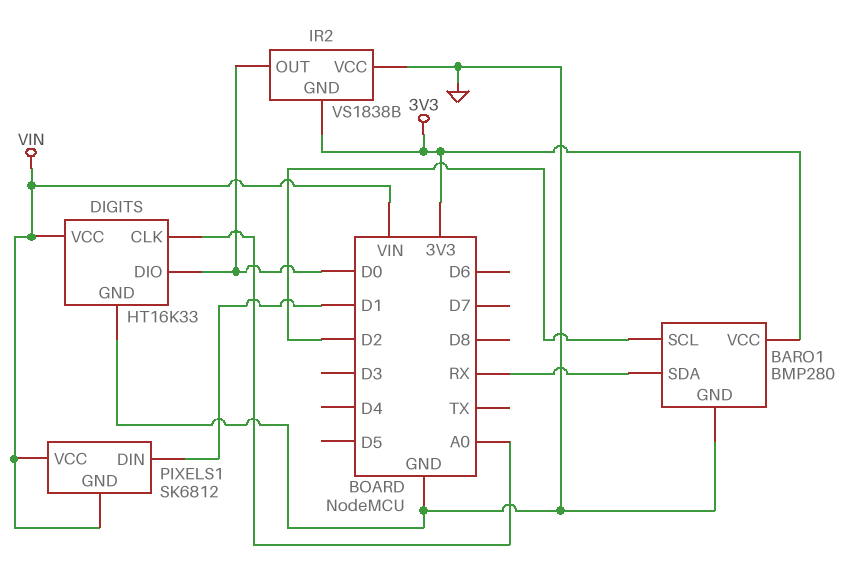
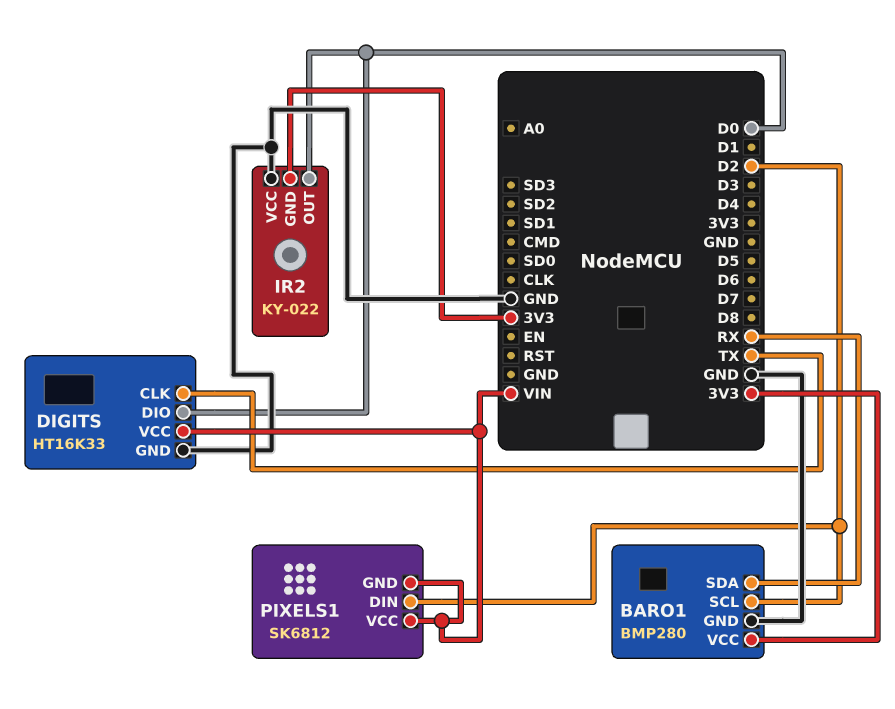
DIGITS pin CLK: A0 -> TX
IR2: VS1838B -> KY-022
PIXELS1 pin DIN: D1 -> D2

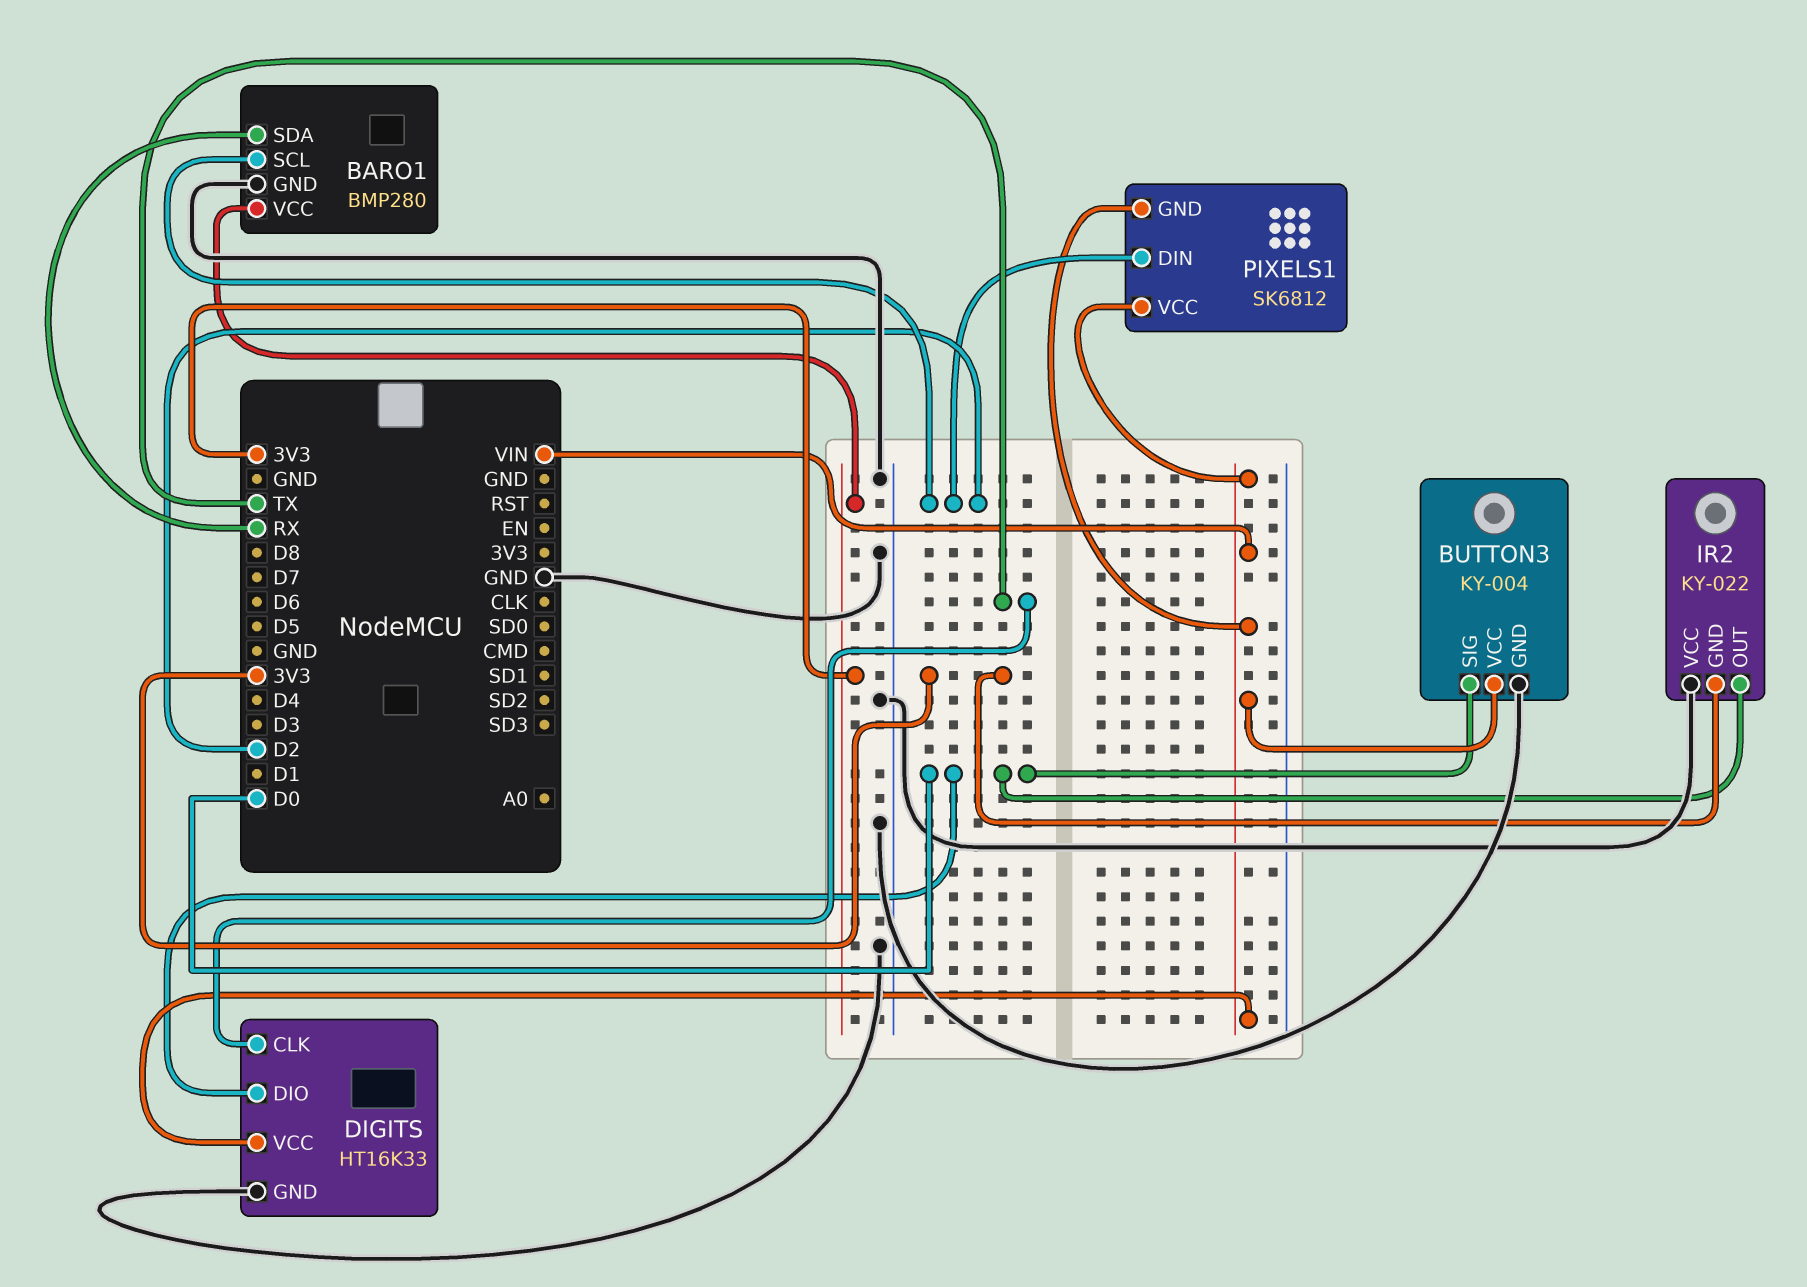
BUTTON3: none -> KY-004
BUTTON3 pin GND: none -> GND
BUTTON3 pin SIG: none -> D0
BUTTON3 pin VCC: none -> VIN

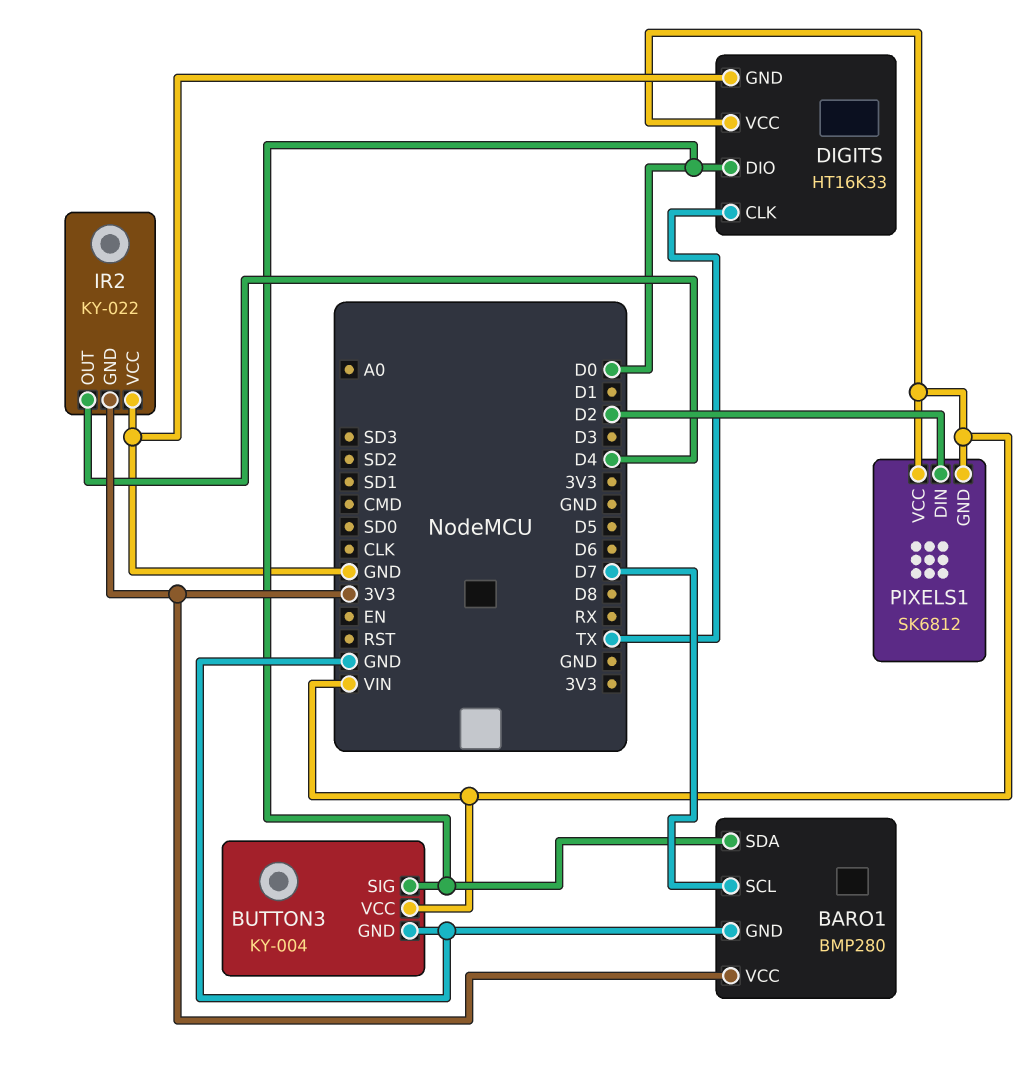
BARO1 pin SCL: D2 -> D7
BARO1 pin SDA: RX -> D0
IR2 pin OUT: D0 -> D4

